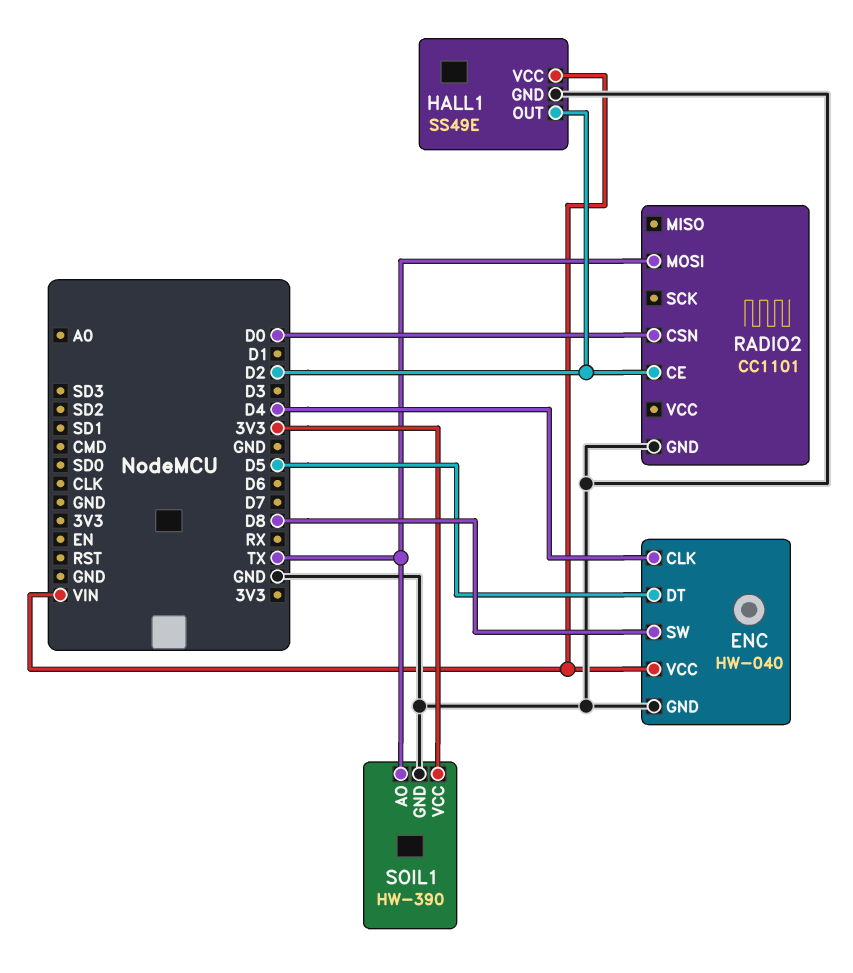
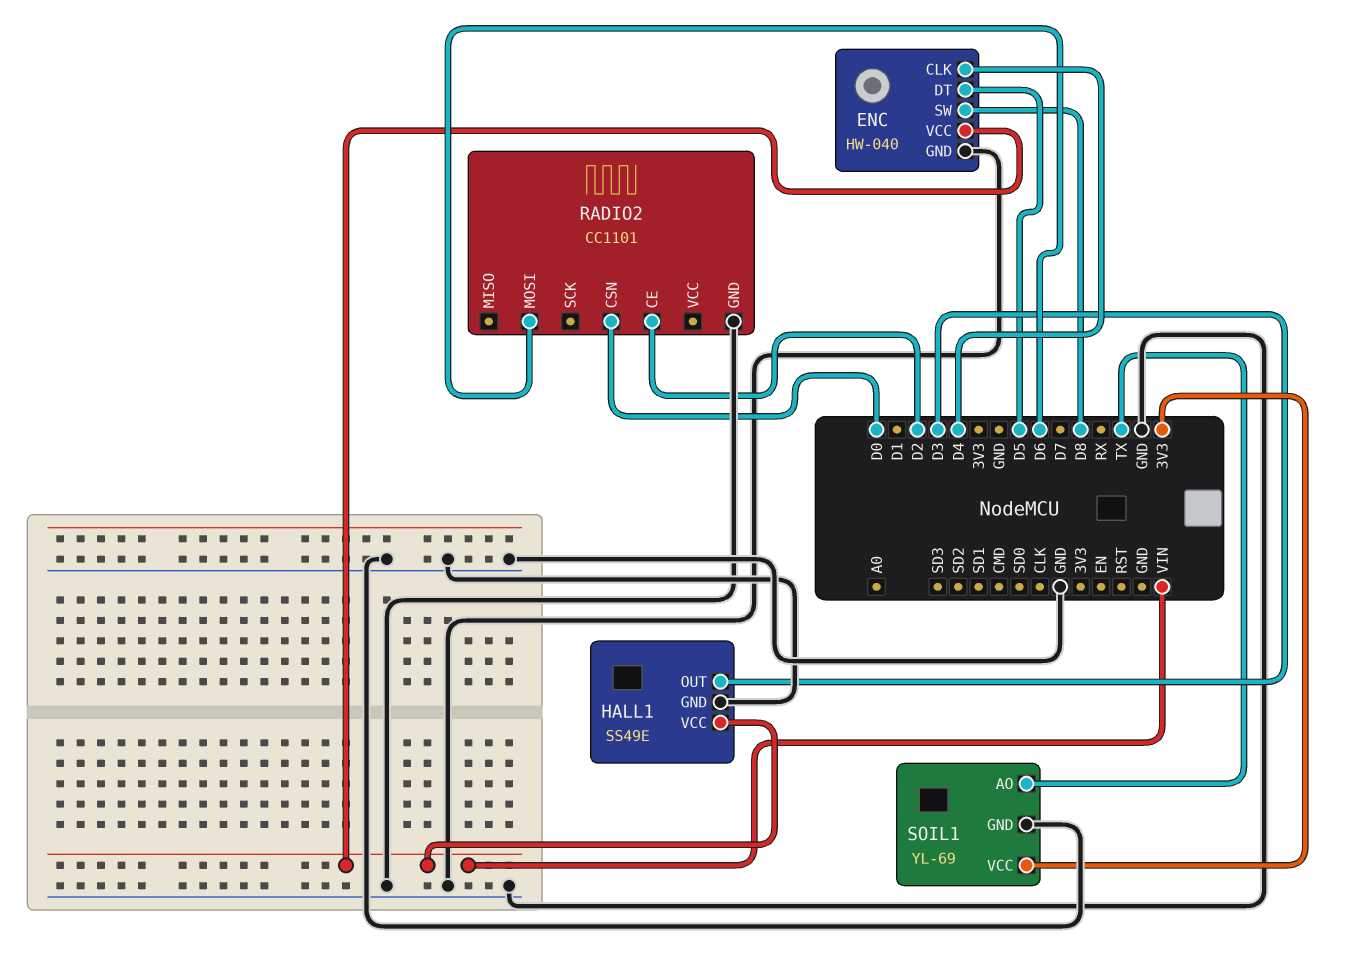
HALL1 pin OUT: D2 -> D3
RADIO2 pin MOSI: TX -> D6
SOIL1: HW-390 -> YL-69

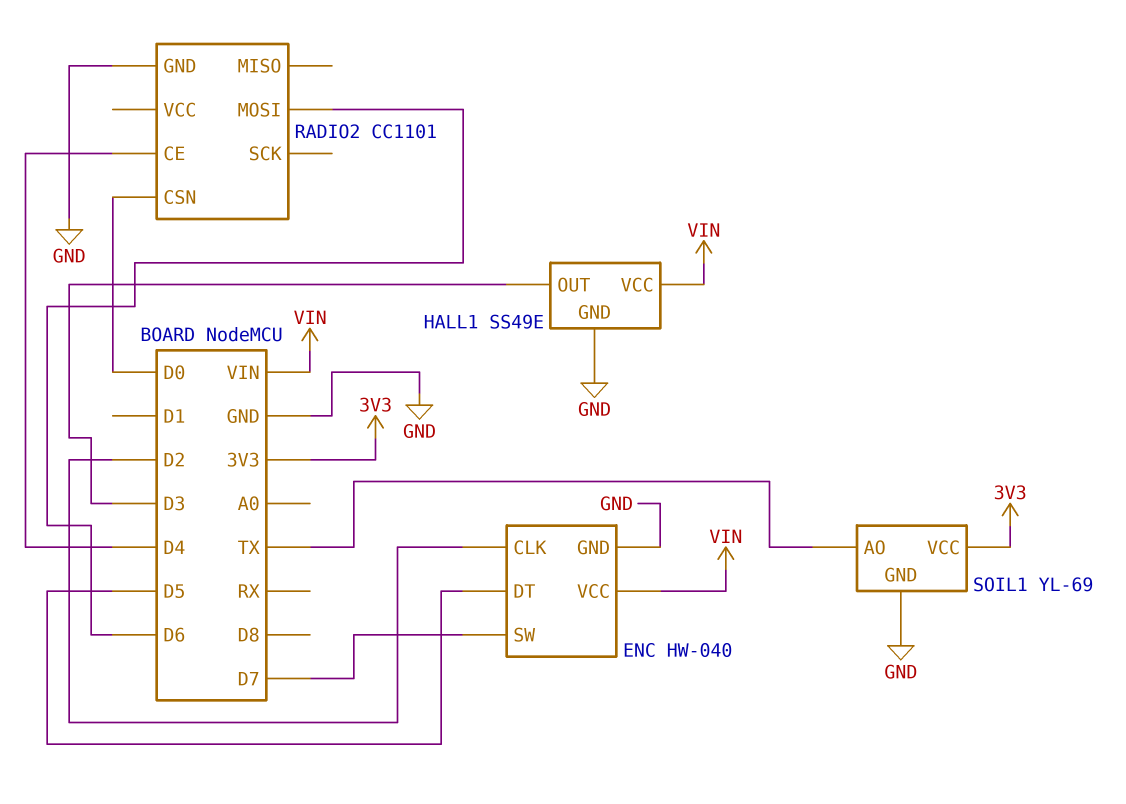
ENC pin CLK: D4 -> D2
ENC pin SW: D8 -> D7
RADIO2 pin CE: D2 -> D4

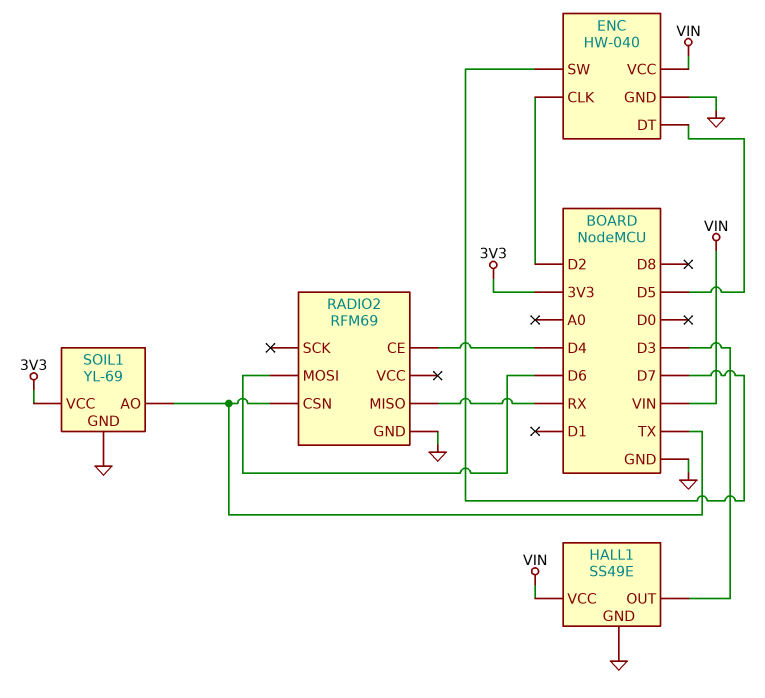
RADIO2: CC1101 -> RFM69
RADIO2 pin CSN: D0 -> TX
RADIO2 pin MISO: none -> RX

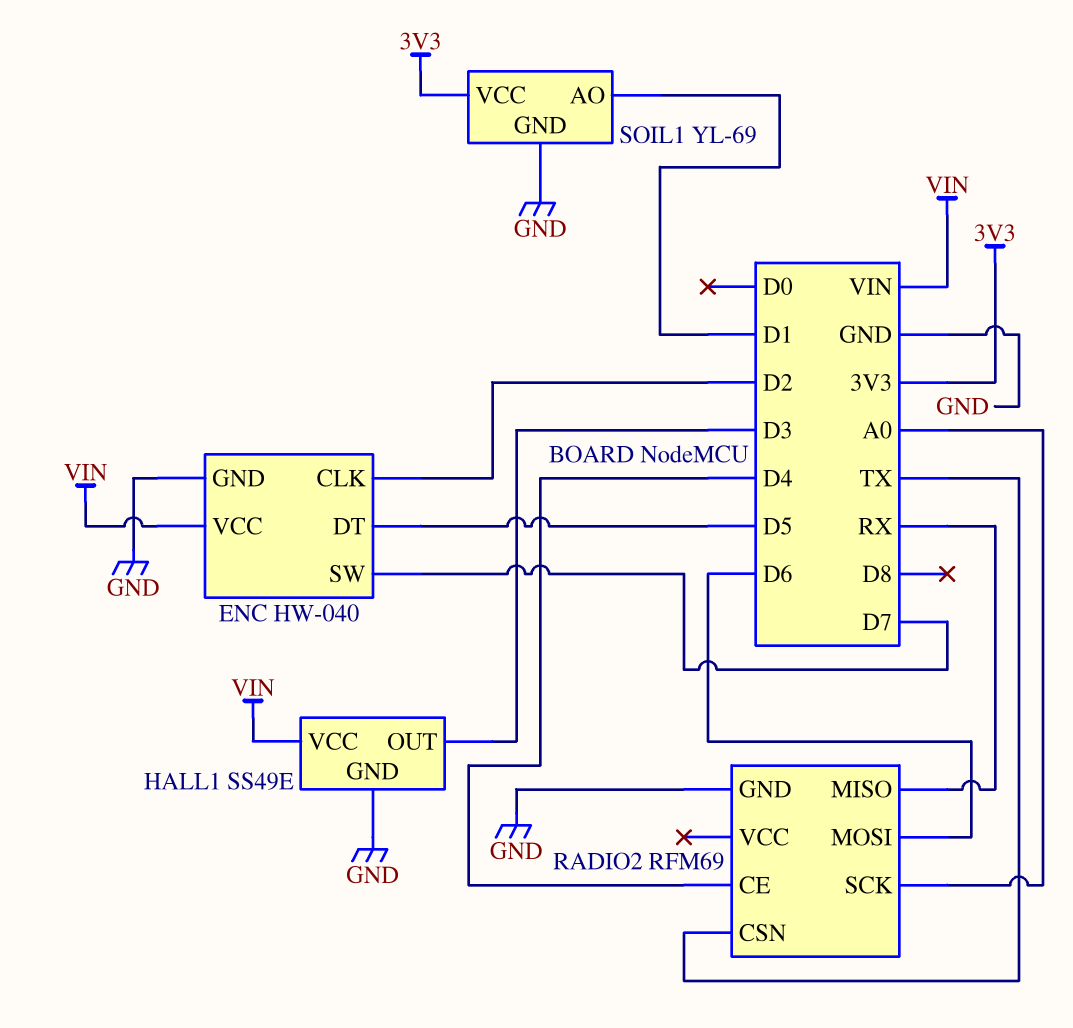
RADIO2 pin SCK: none -> A0
SOIL1 pin AO: TX -> D1

